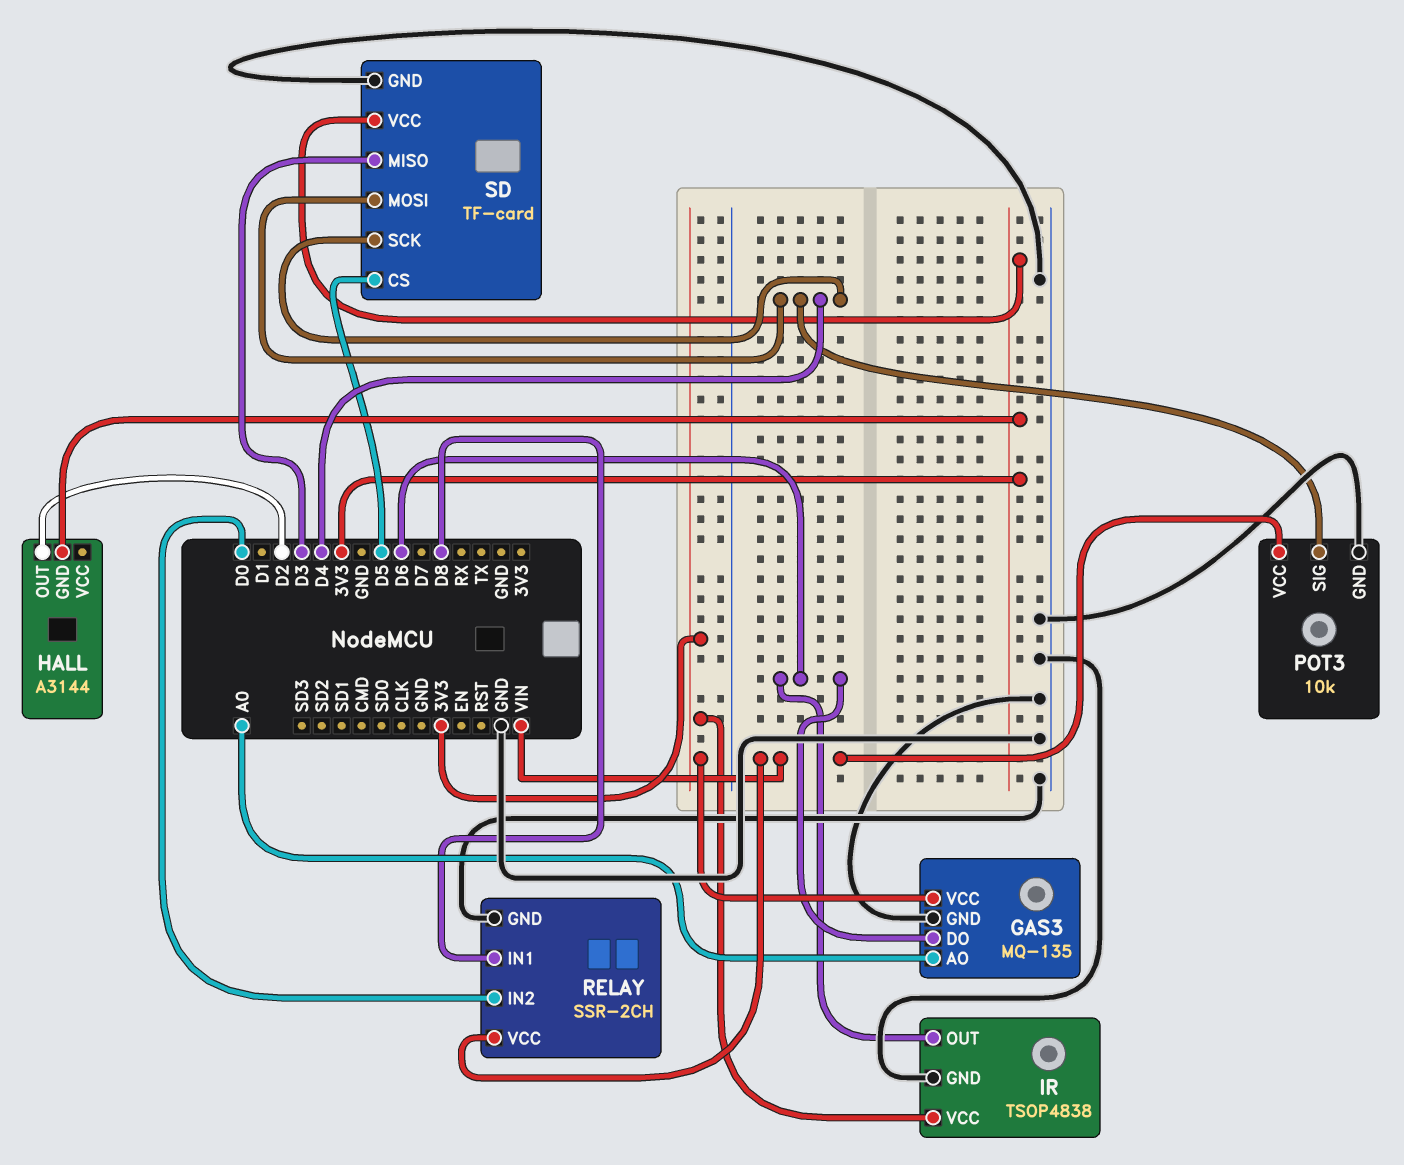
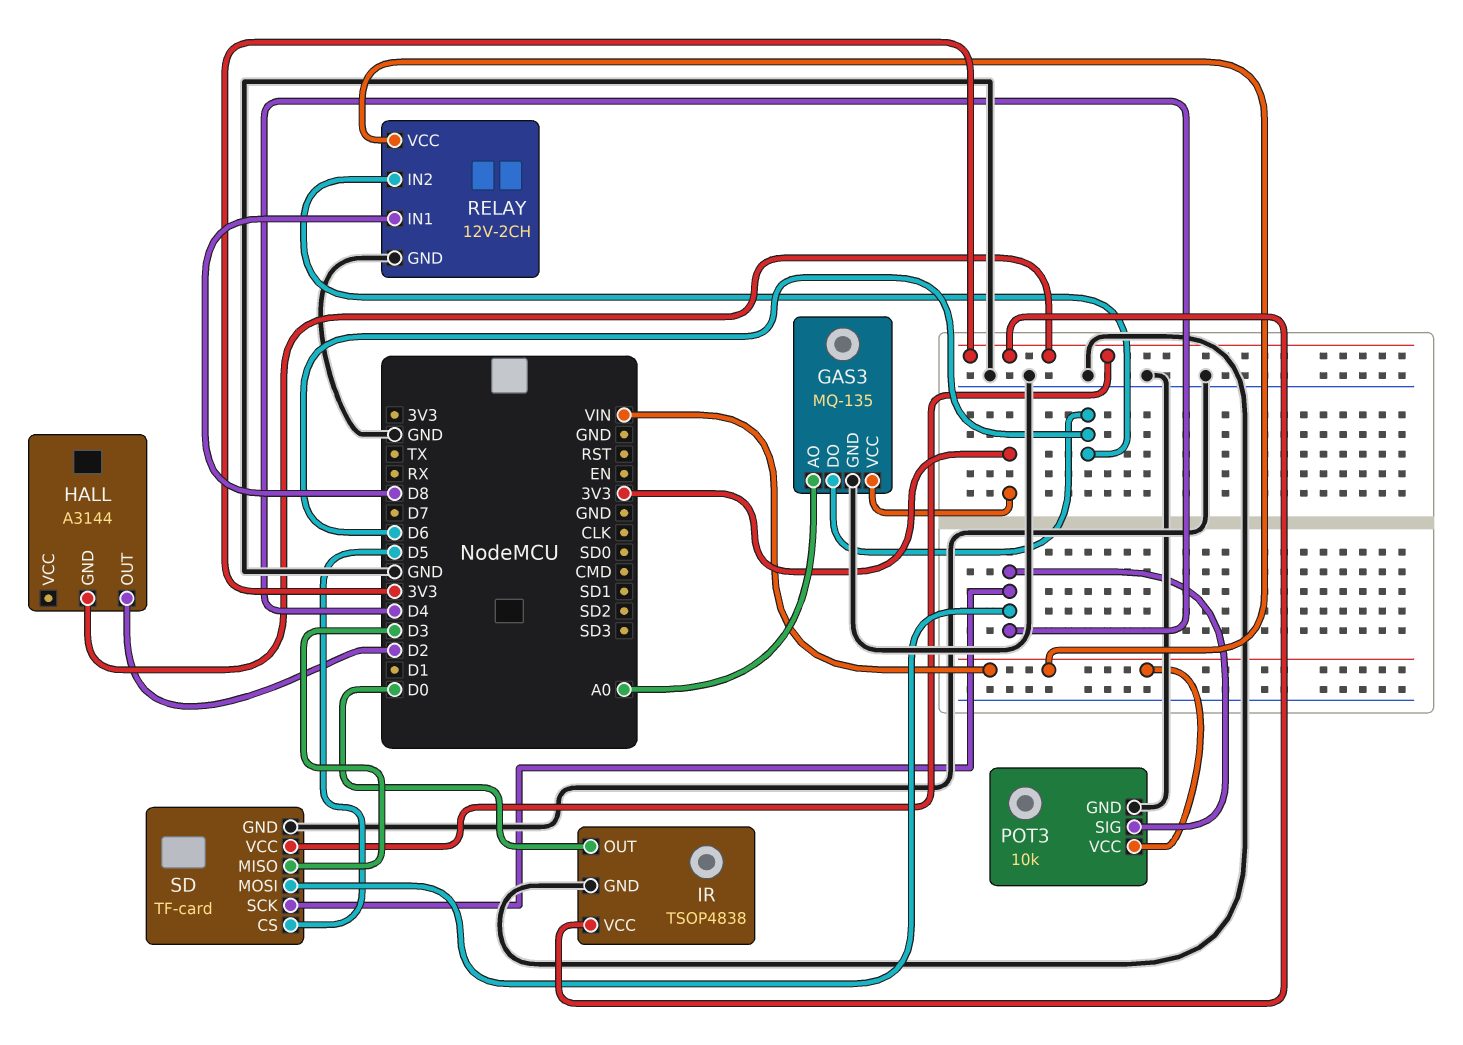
IR pin OUT: D6 -> D0
RELAY: SSR-2CH -> 12V-2CH
RELAY pin IN2: D0 -> D6

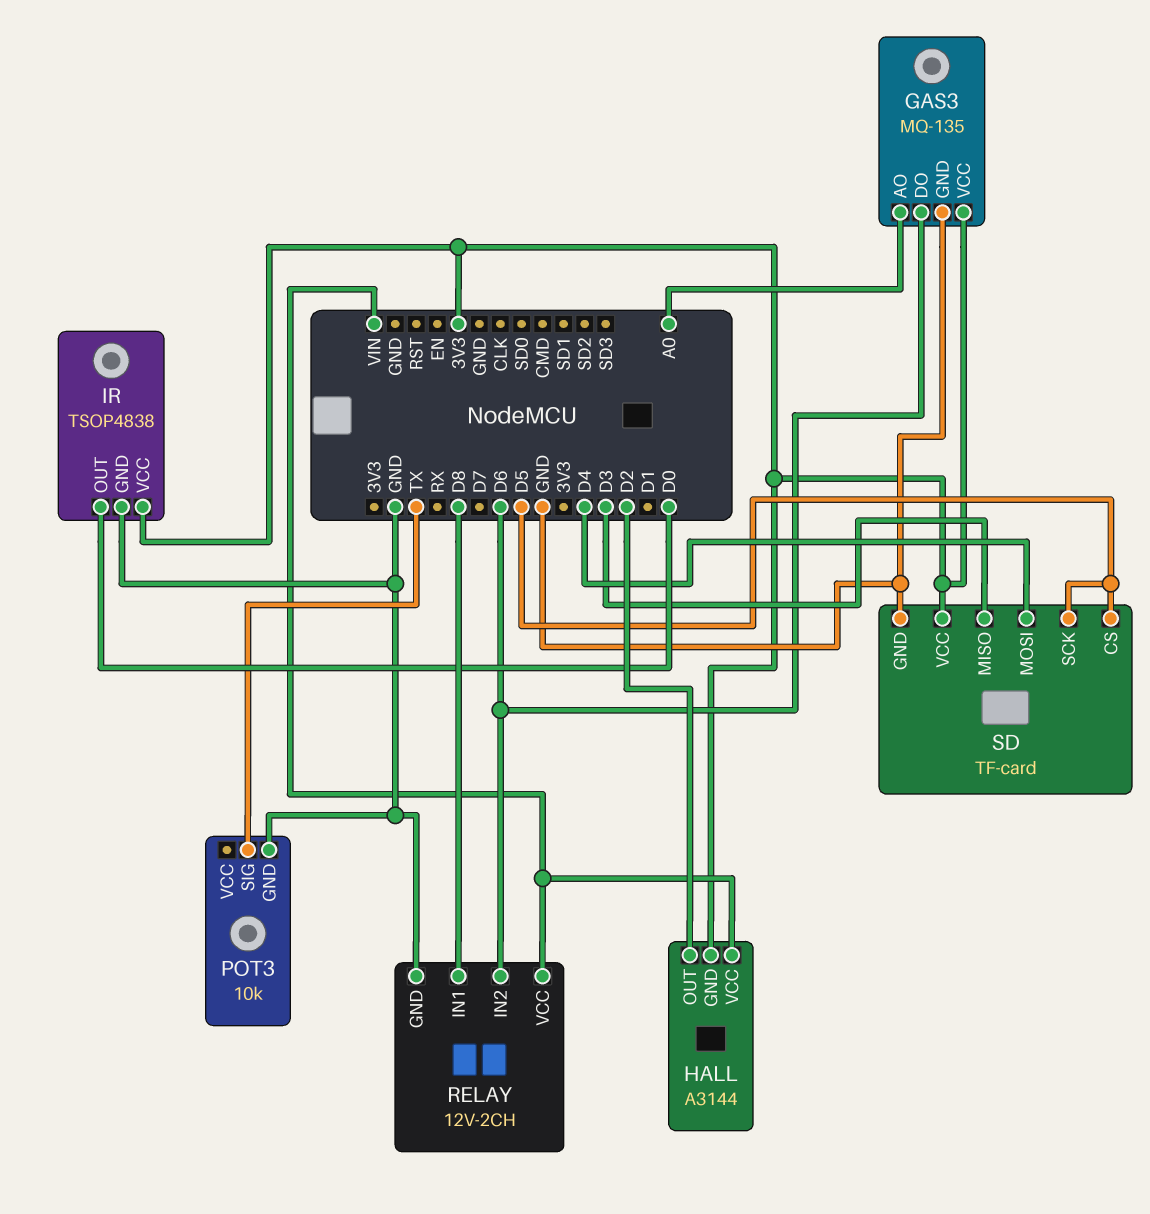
HALL pin VCC: none -> VIN
POT3 pin SIG: D4 -> TX
POT3 pin VCC: VIN -> none
SD pin SCK: D4 -> D5

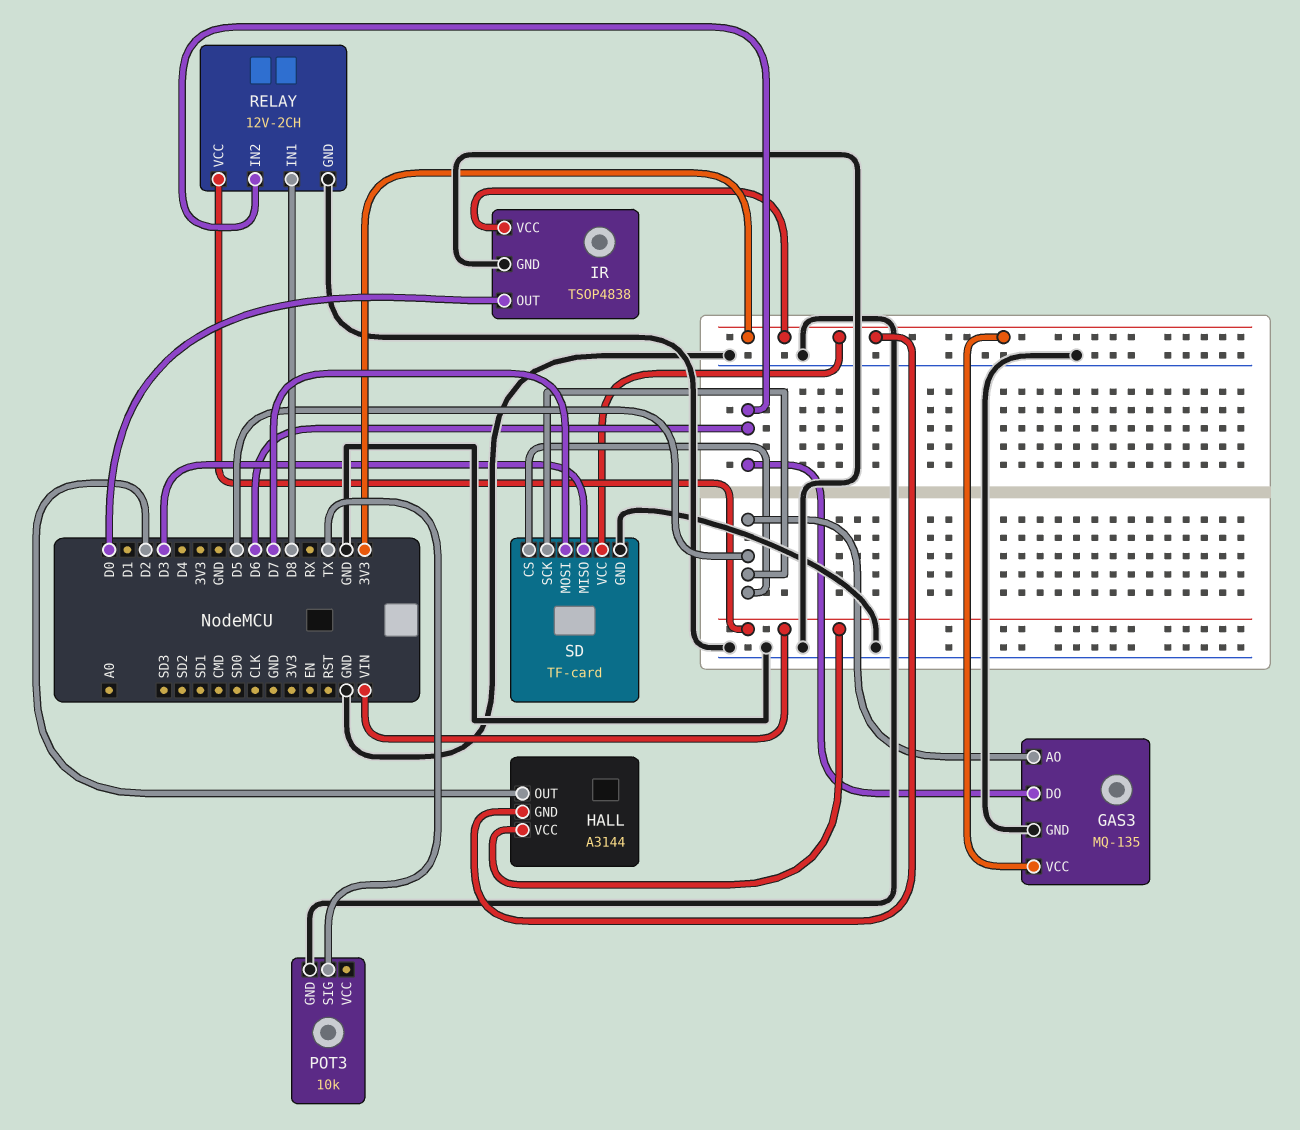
GAS3 pin AO: A0 -> D5
SD pin MOSI: D4 -> D7

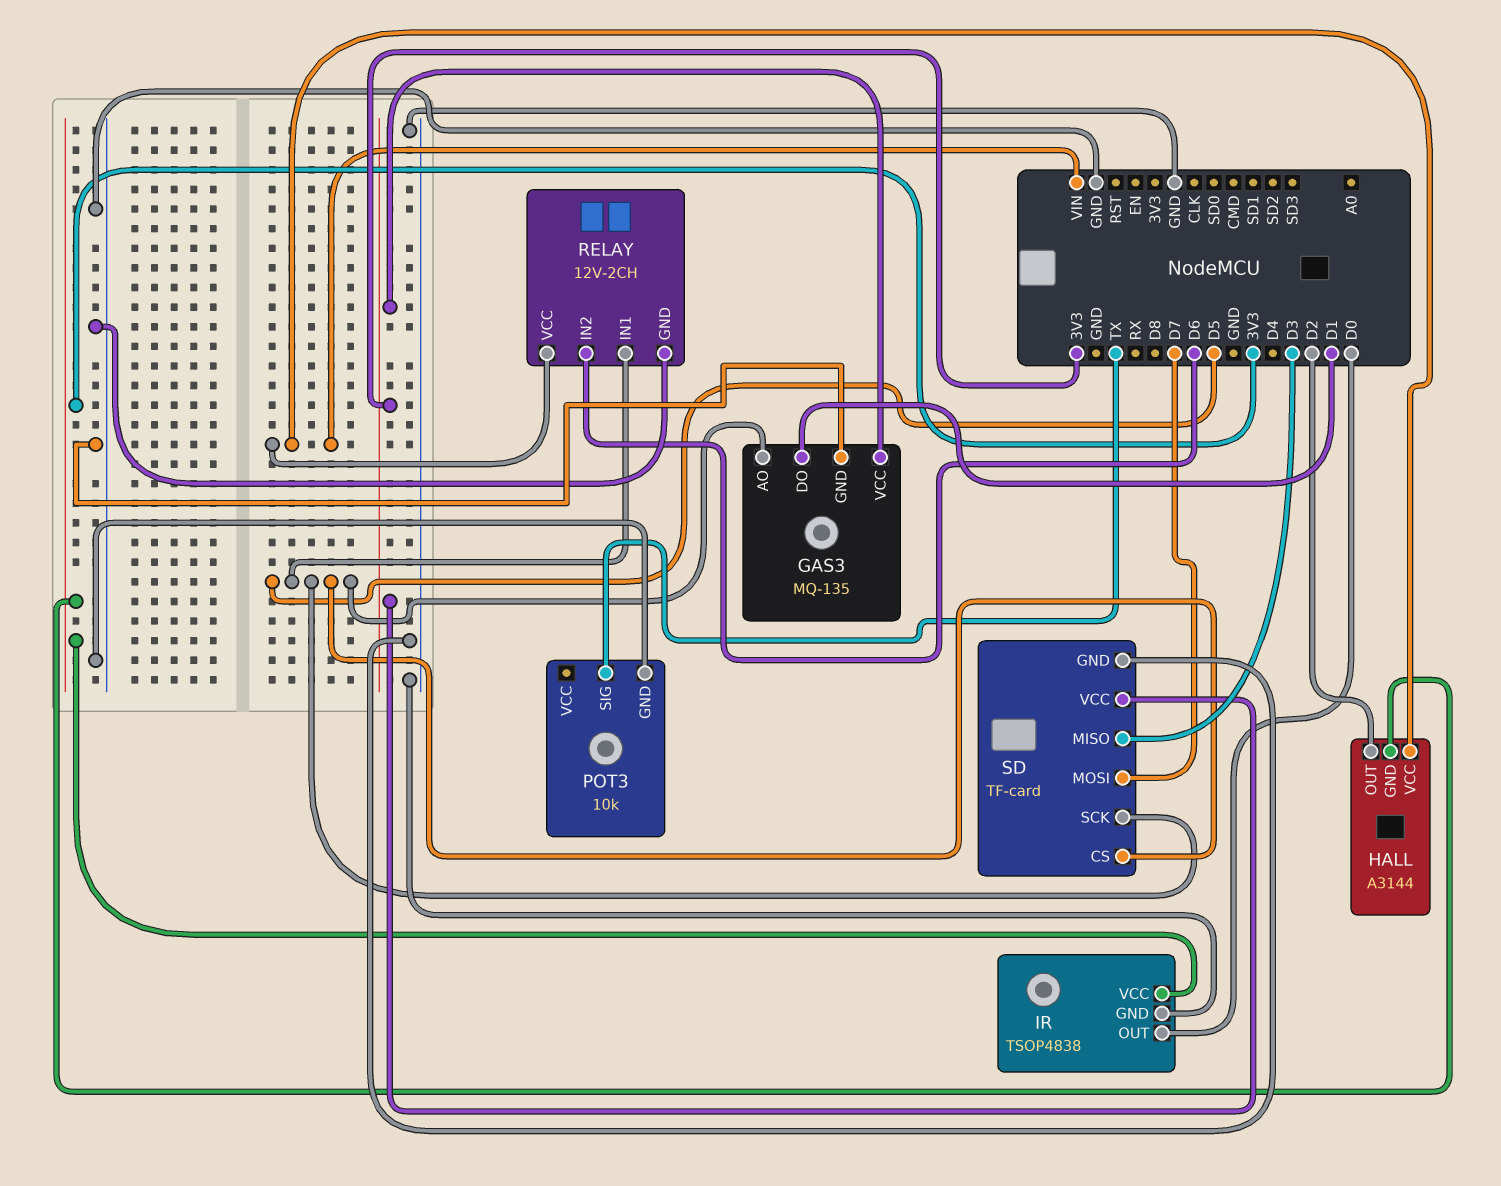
GAS3 pin DO: D6 -> D1
RELAY pin IN1: D8 -> D5

